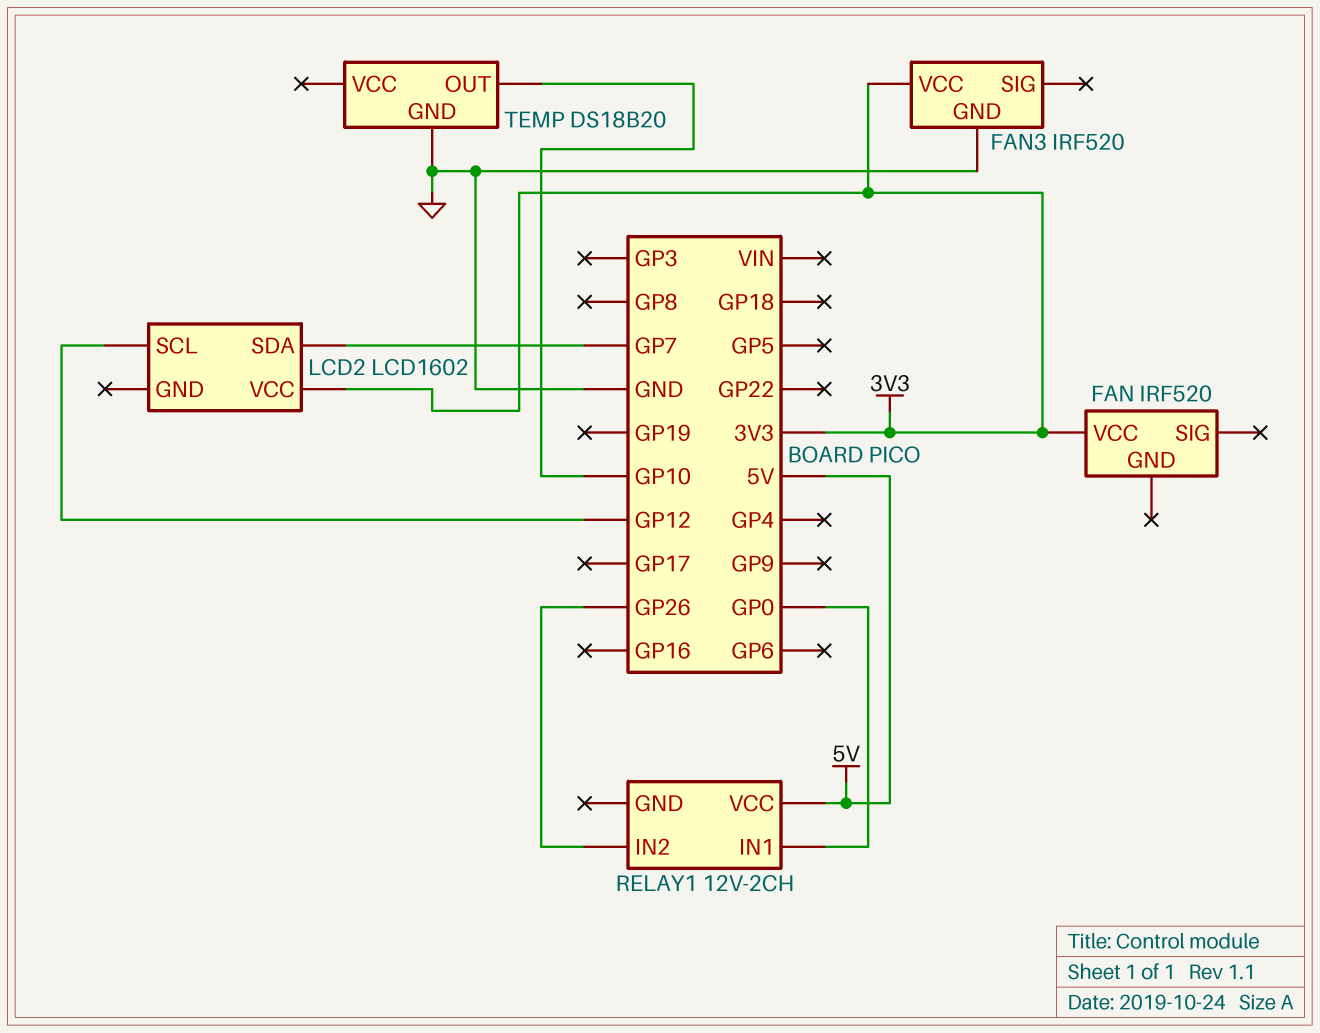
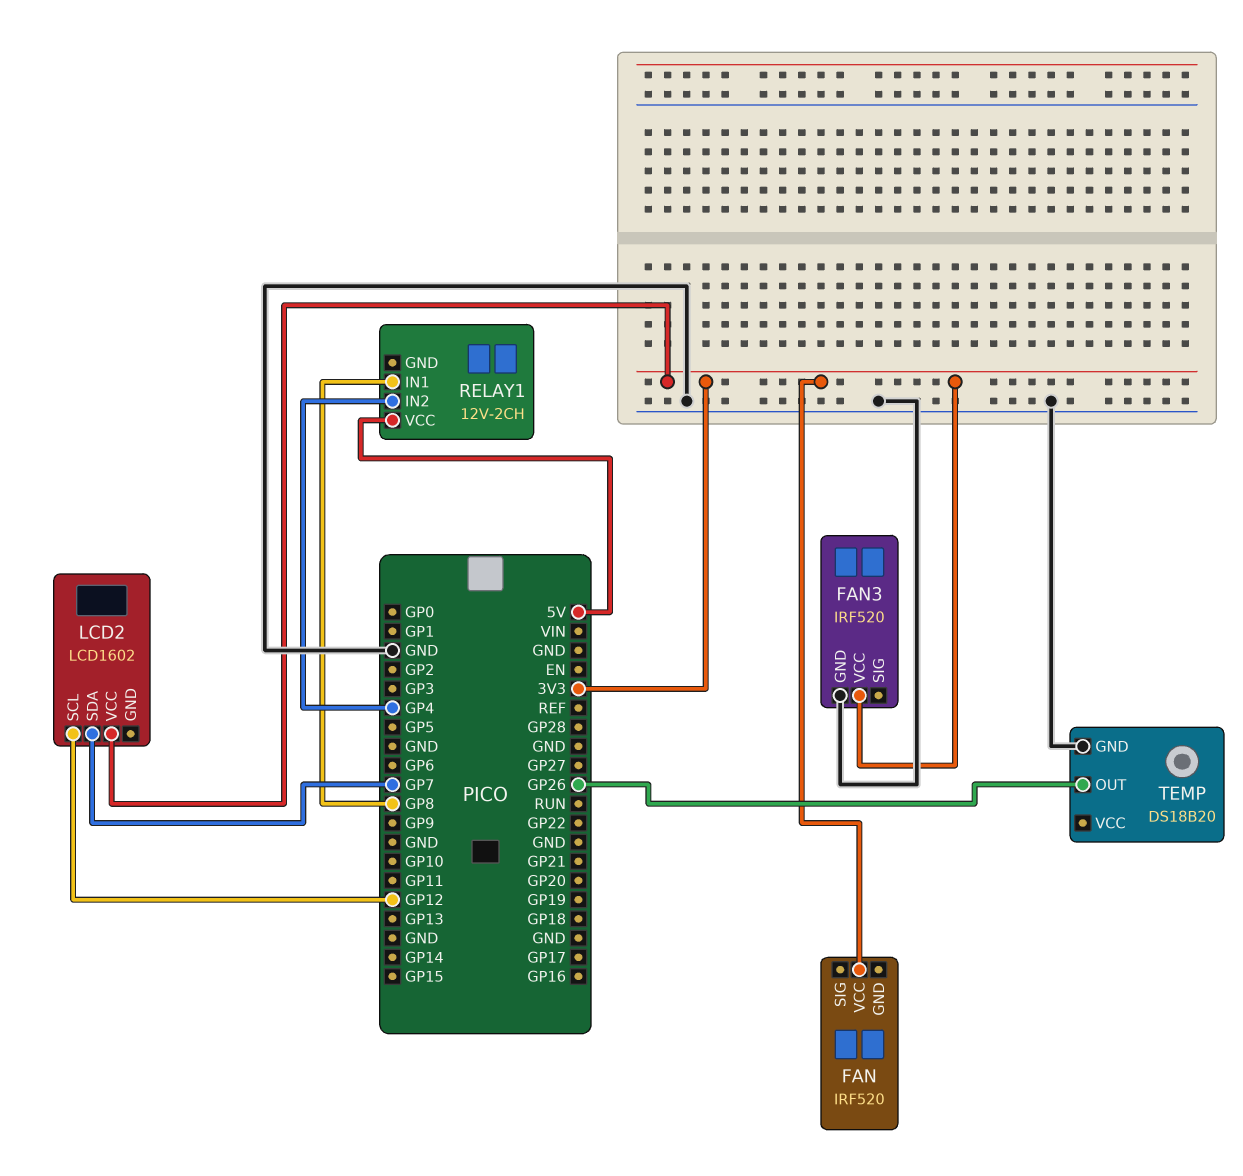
RELAY1 pin IN1: GP0 -> GP8
RELAY1 pin IN2: GP26 -> GP4
TEMP pin OUT: GP10 -> GP26

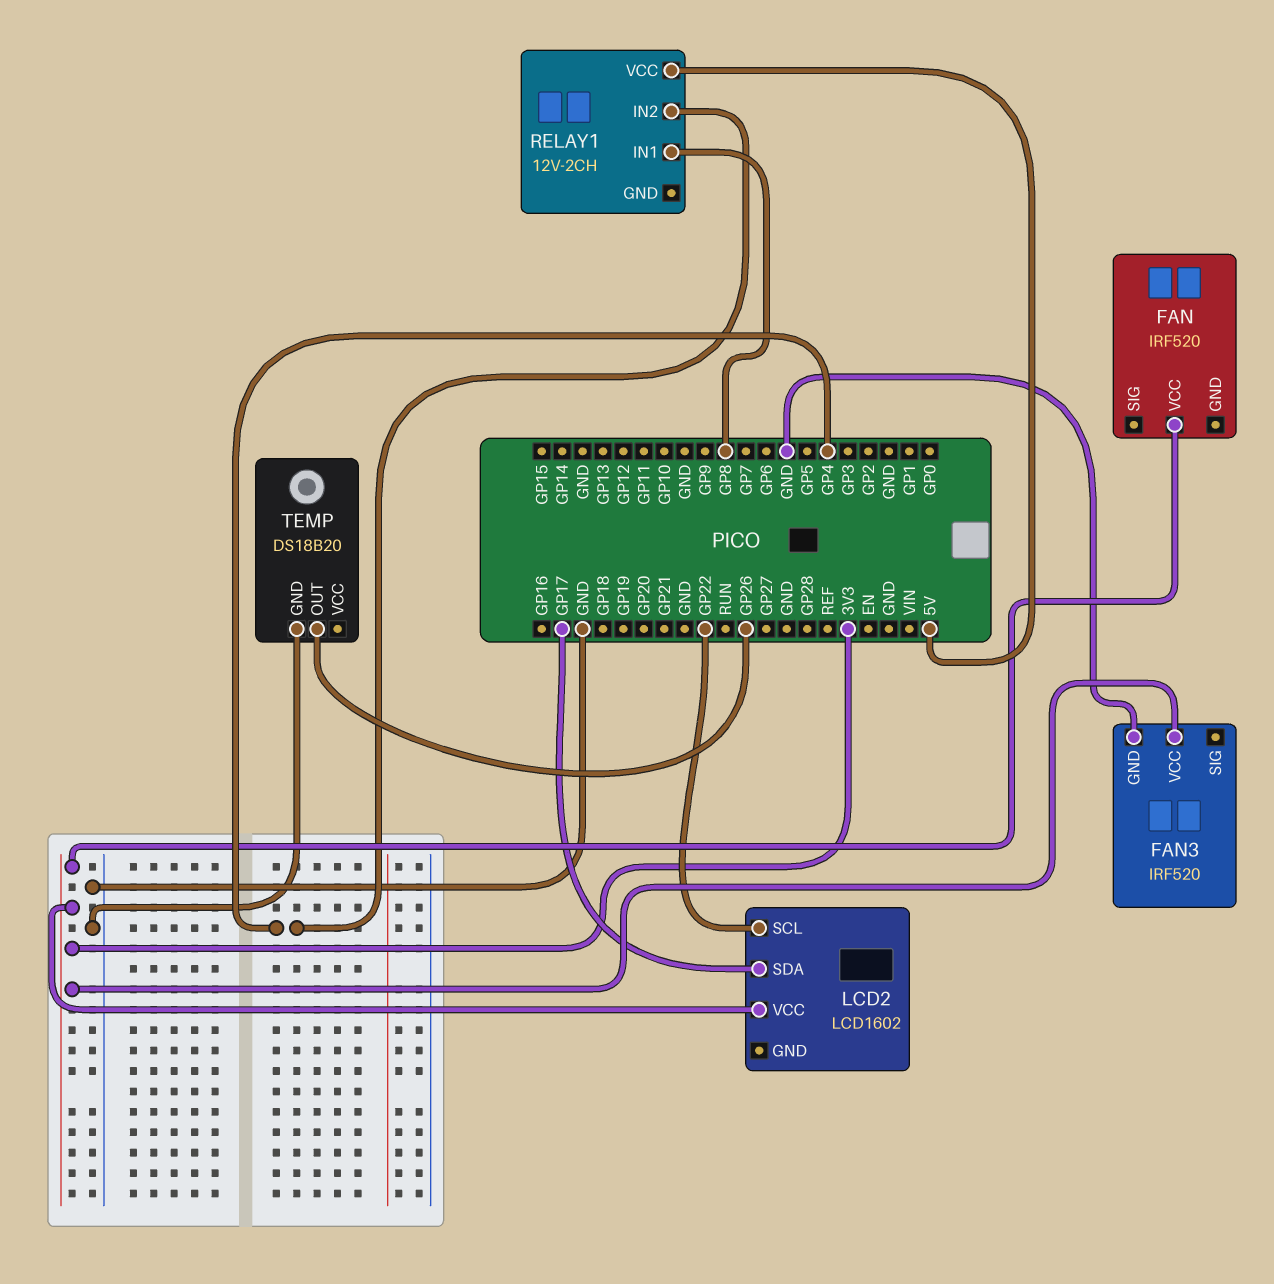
LCD2 pin SCL: GP12 -> GP22
LCD2 pin SDA: GP7 -> GP17

